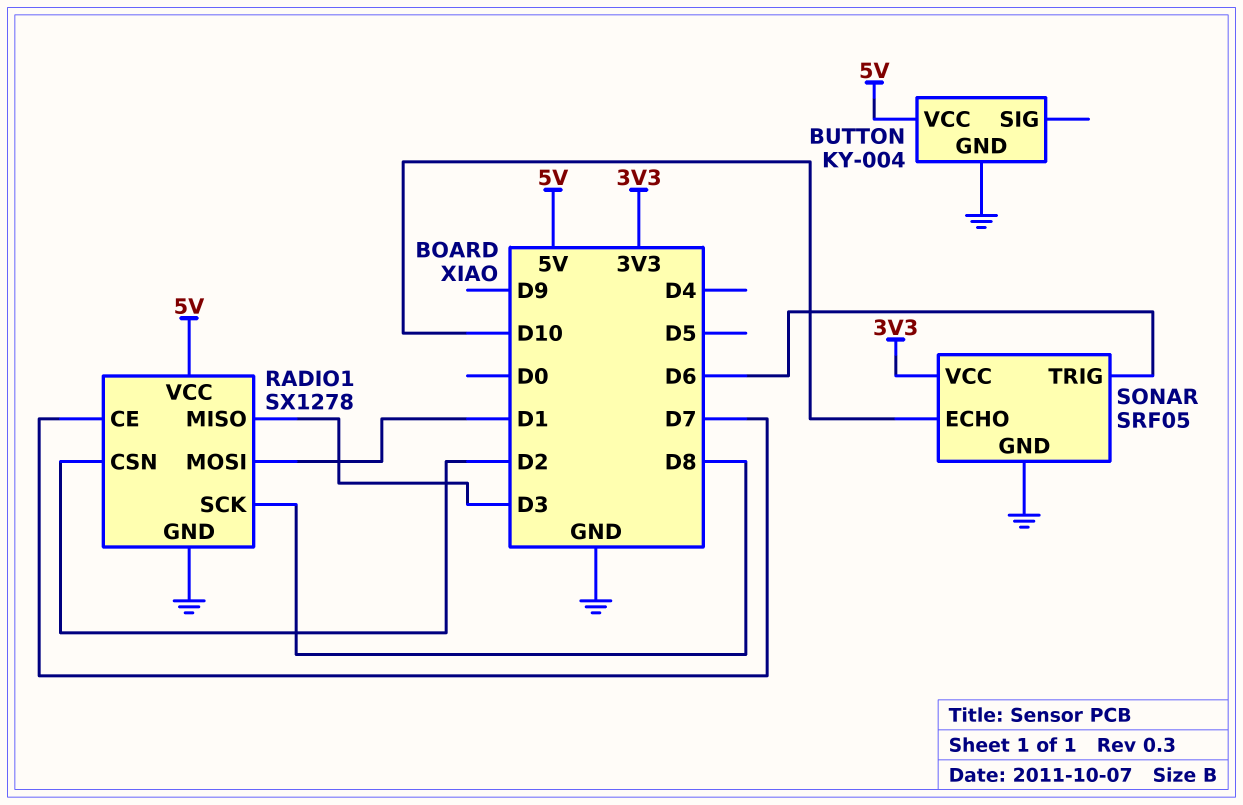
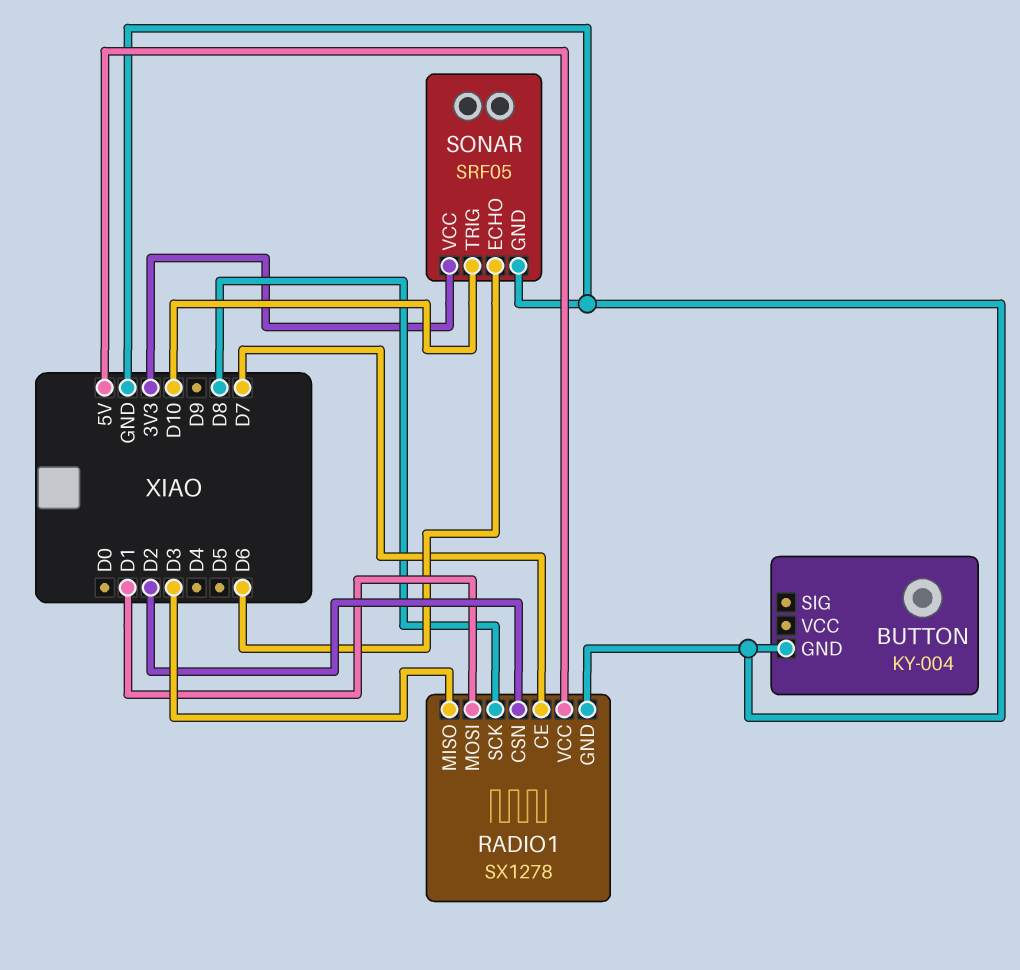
BUTTON pin VCC: 5V -> none
SONAR pin ECHO: D10 -> D6
SONAR pin TRIG: D6 -> D10

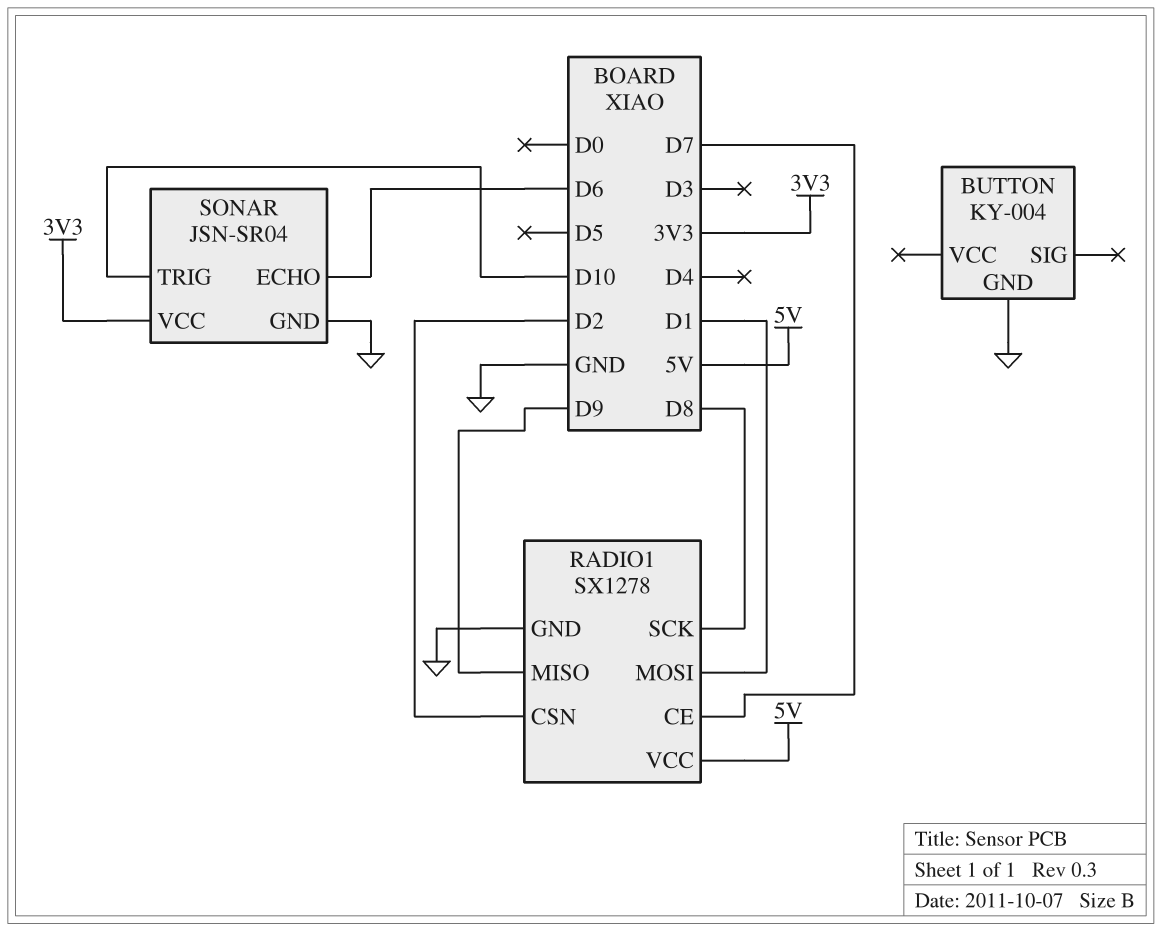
RADIO1 pin MISO: D3 -> D9
SONAR: SRF05 -> JSN-SR04

